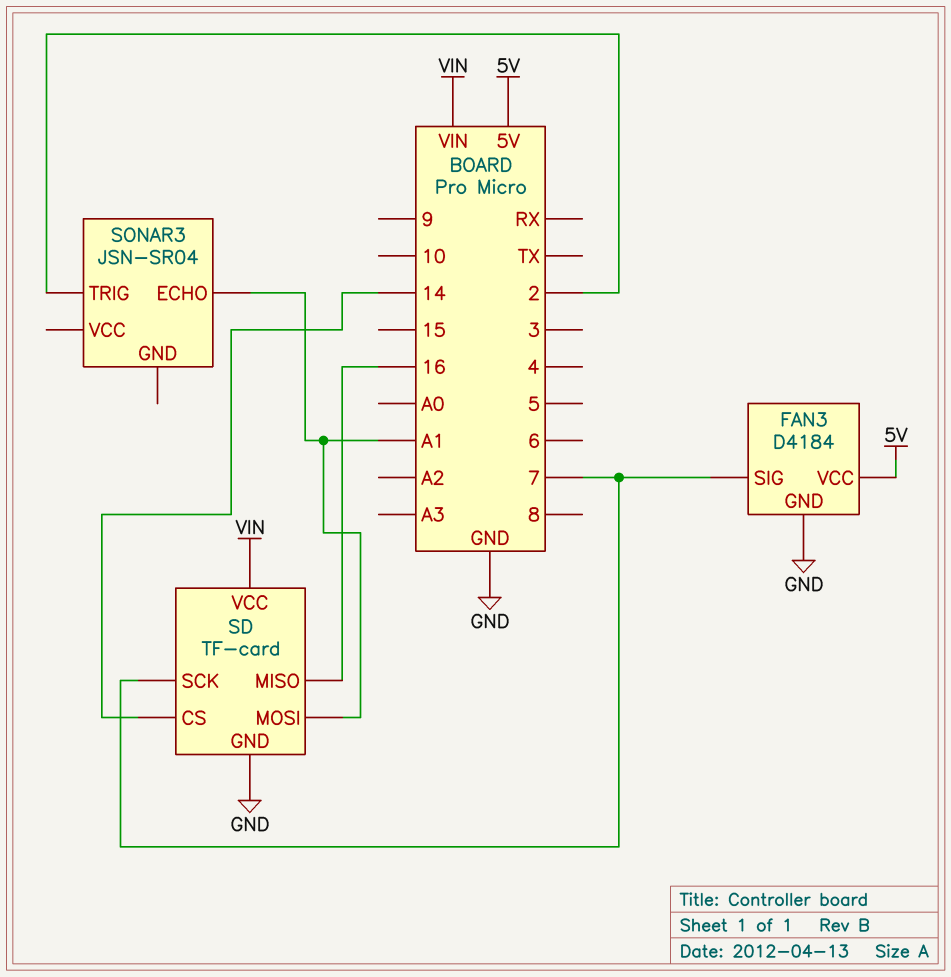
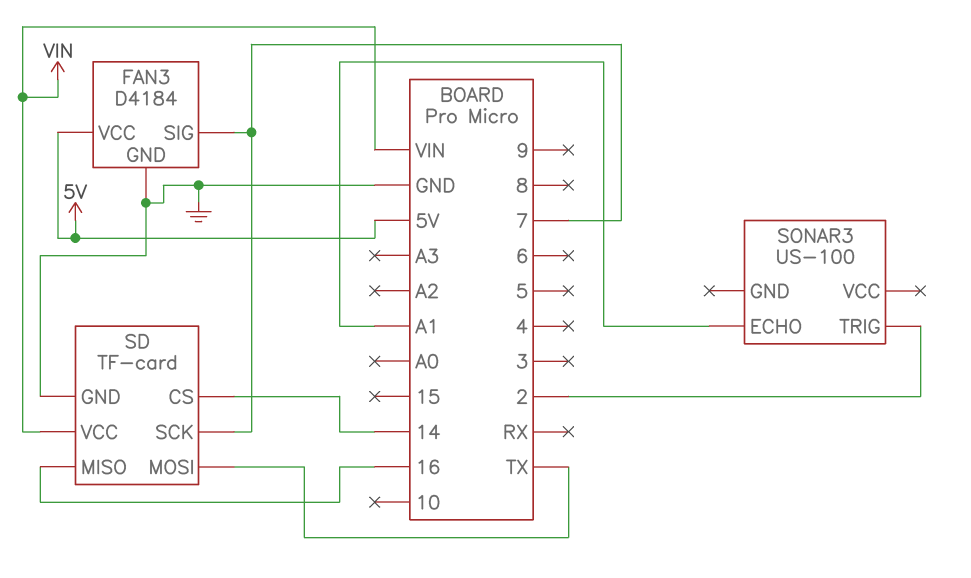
SD pin MOSI: A1 -> TX
SONAR3: JSN-SR04 -> US-100

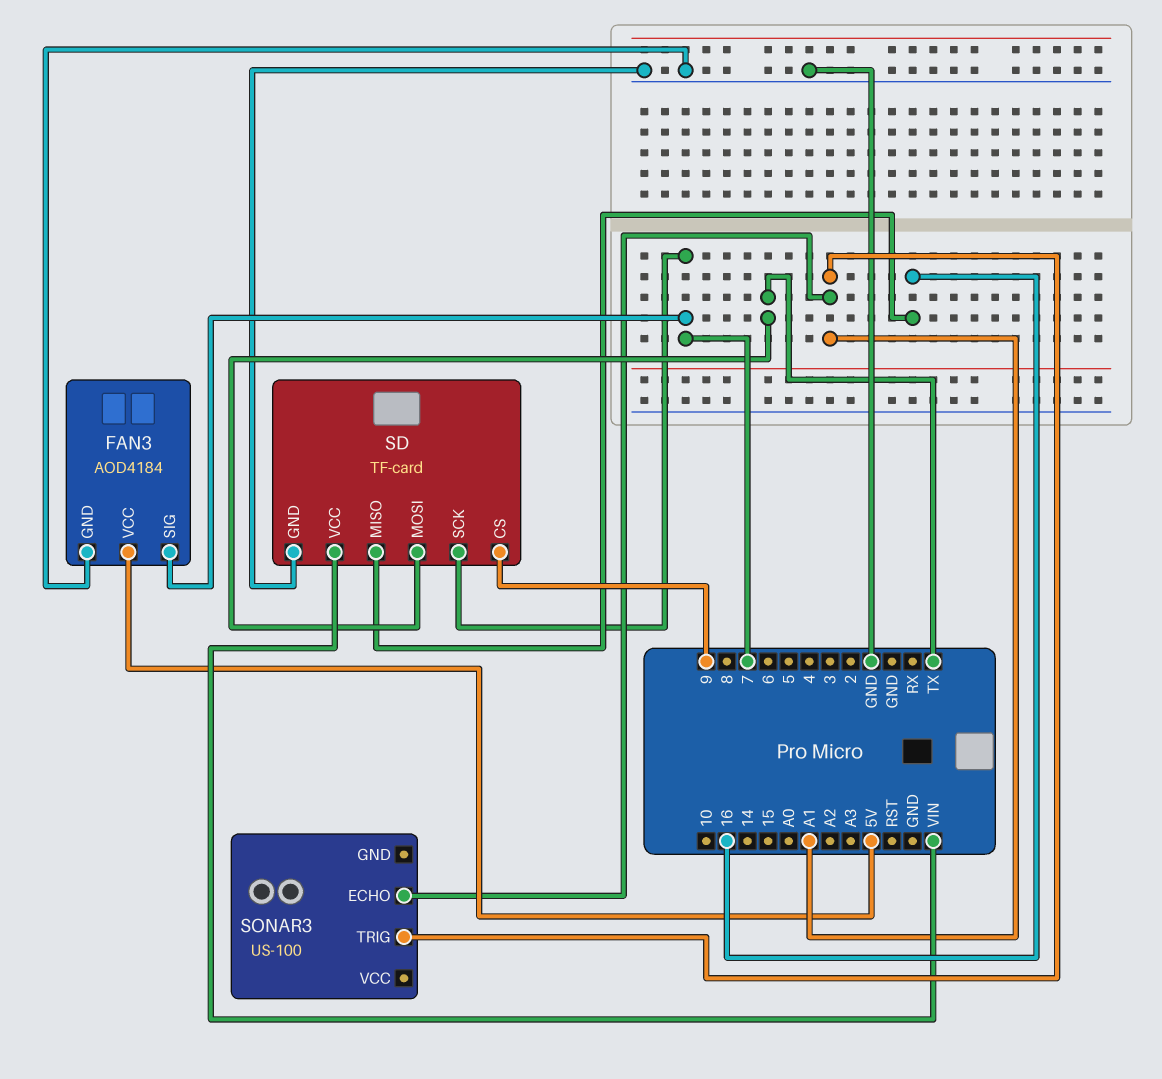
FAN3: D4184 -> AOD4184
SD pin CS: 14 -> 9
SONAR3 pin TRIG: 2 -> A1

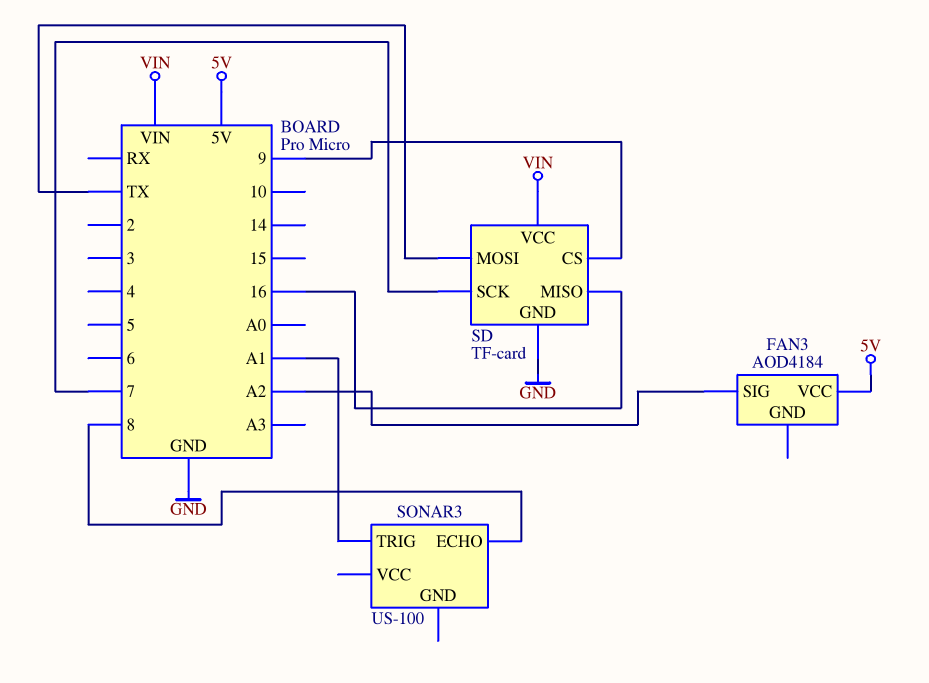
FAN3 pin GND: GND -> none
FAN3 pin SIG: 7 -> A2
SONAR3 pin ECHO: A1 -> 8

